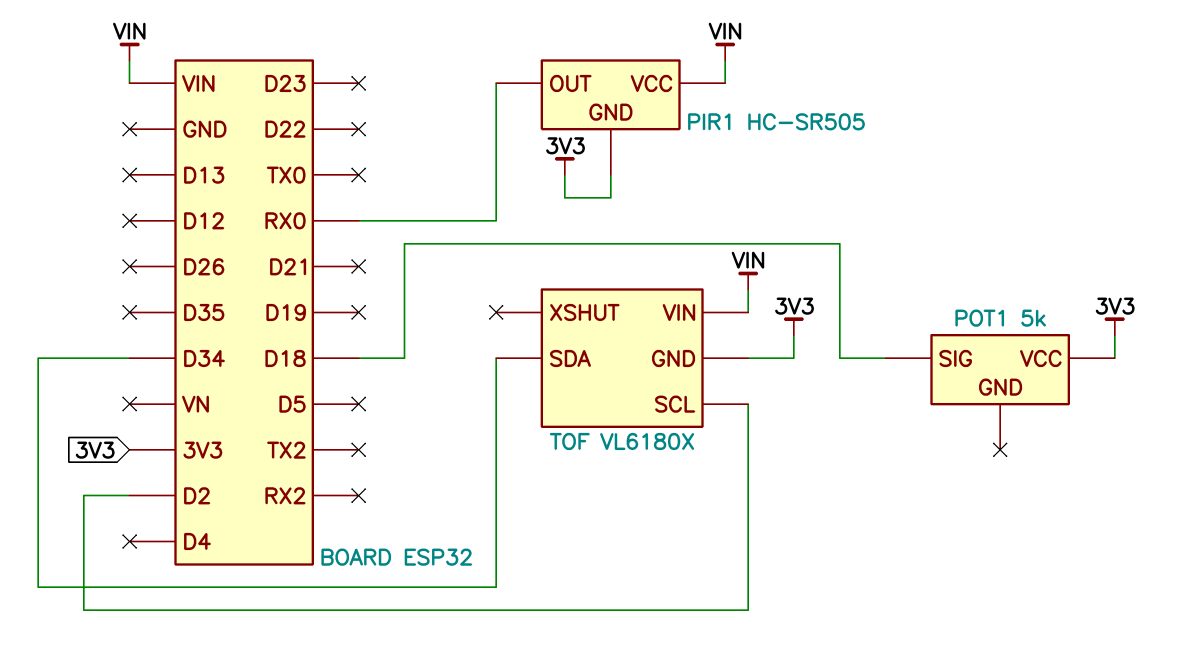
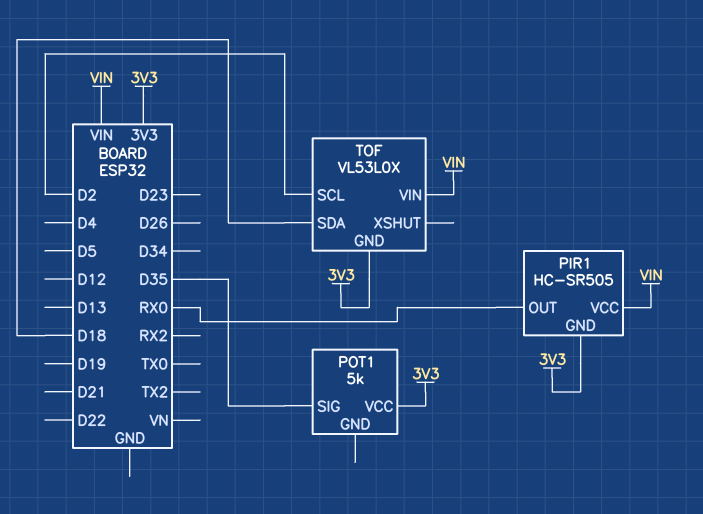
POT1 pin SIG: D18 -> D35
TOF: VL6180X -> VL53L0X
TOF pin SDA: D34 -> D18

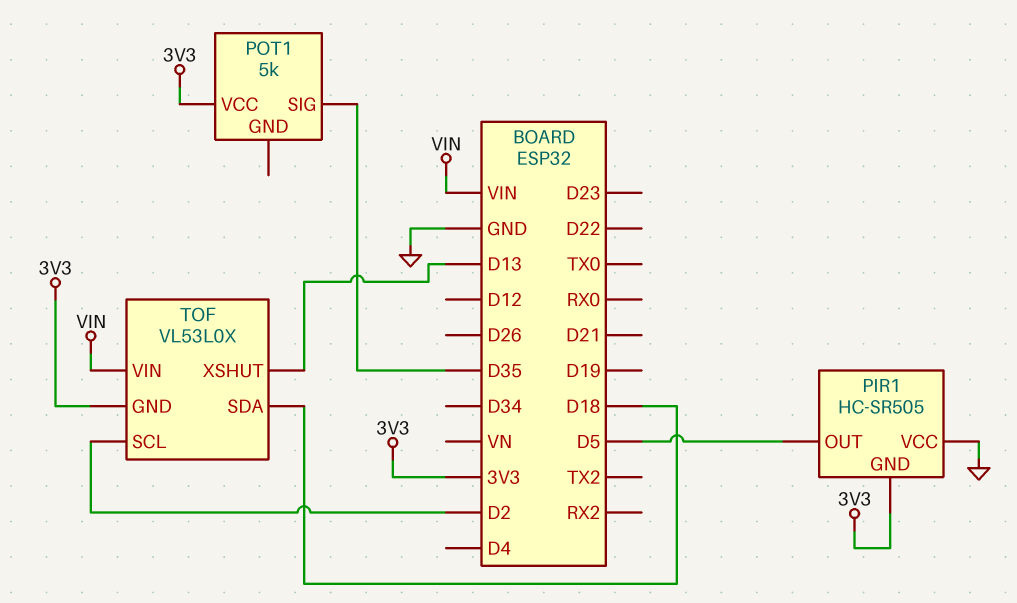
PIR1 pin OUT: RX0 -> D5
PIR1 pin VCC: VIN -> GND
TOF pin XSHUT: none -> D13

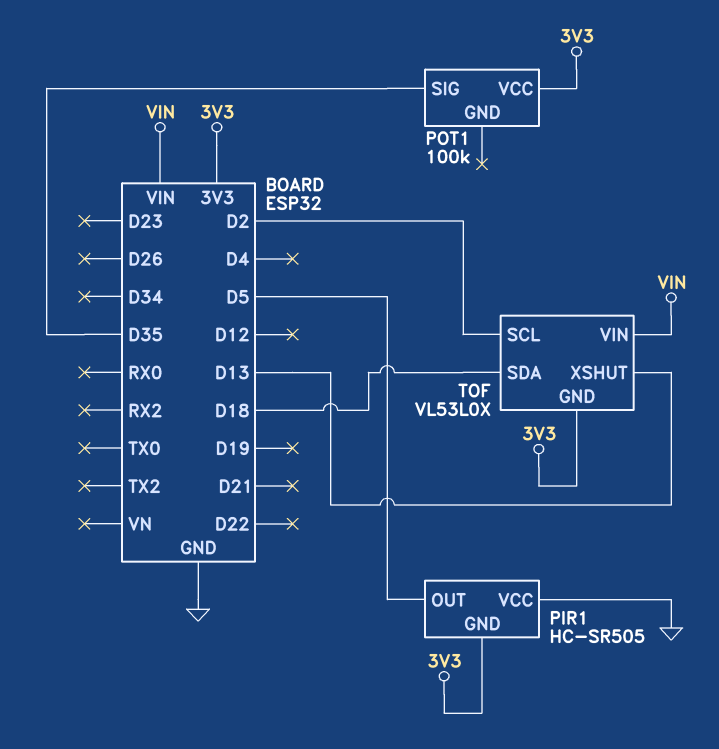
POT1: 5k -> 100k

